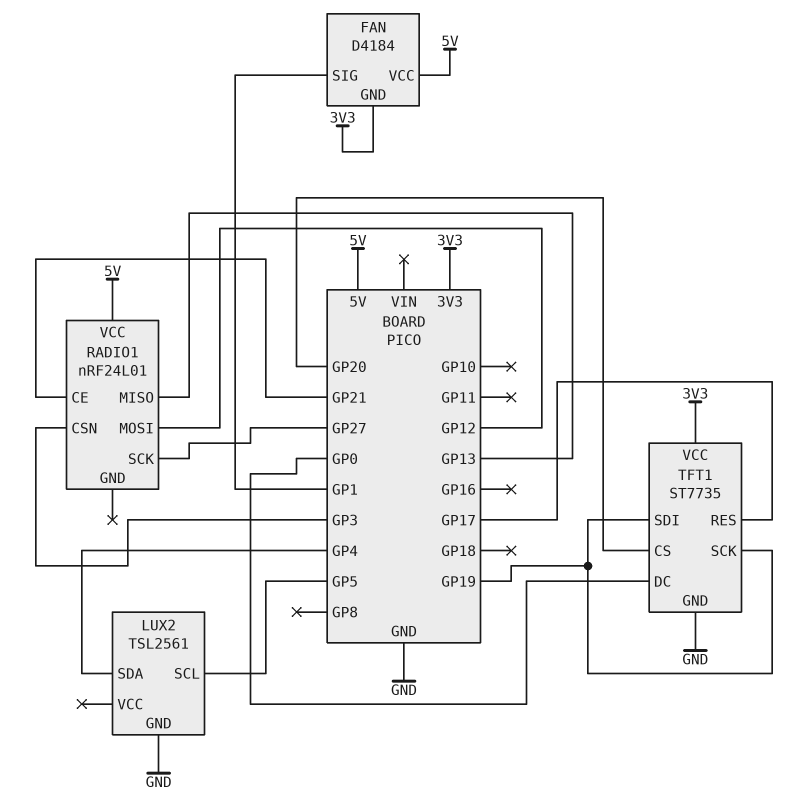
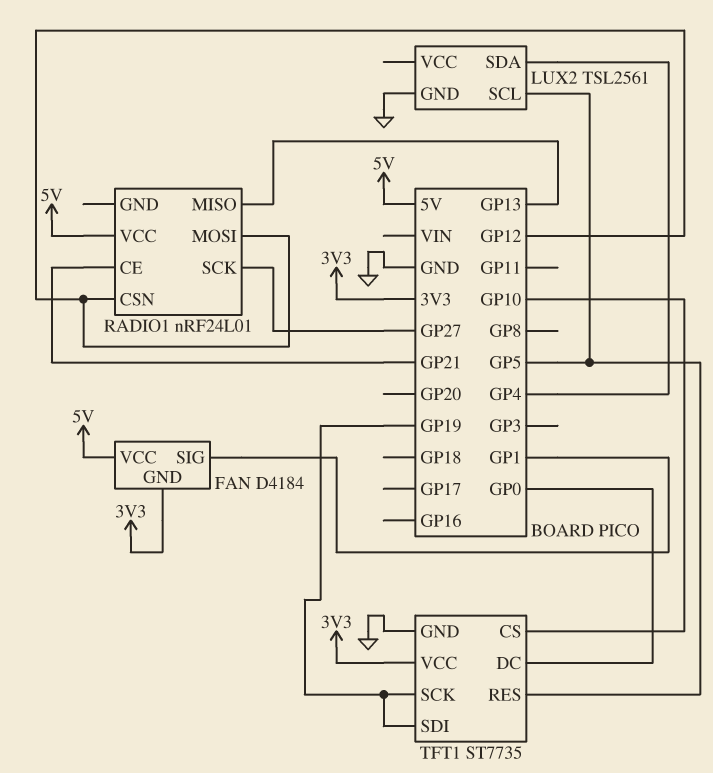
RADIO1 pin CSN: GP3 -> GP12
TFT1 pin CS: GP20 -> GP10
TFT1 pin RES: GP17 -> GP5

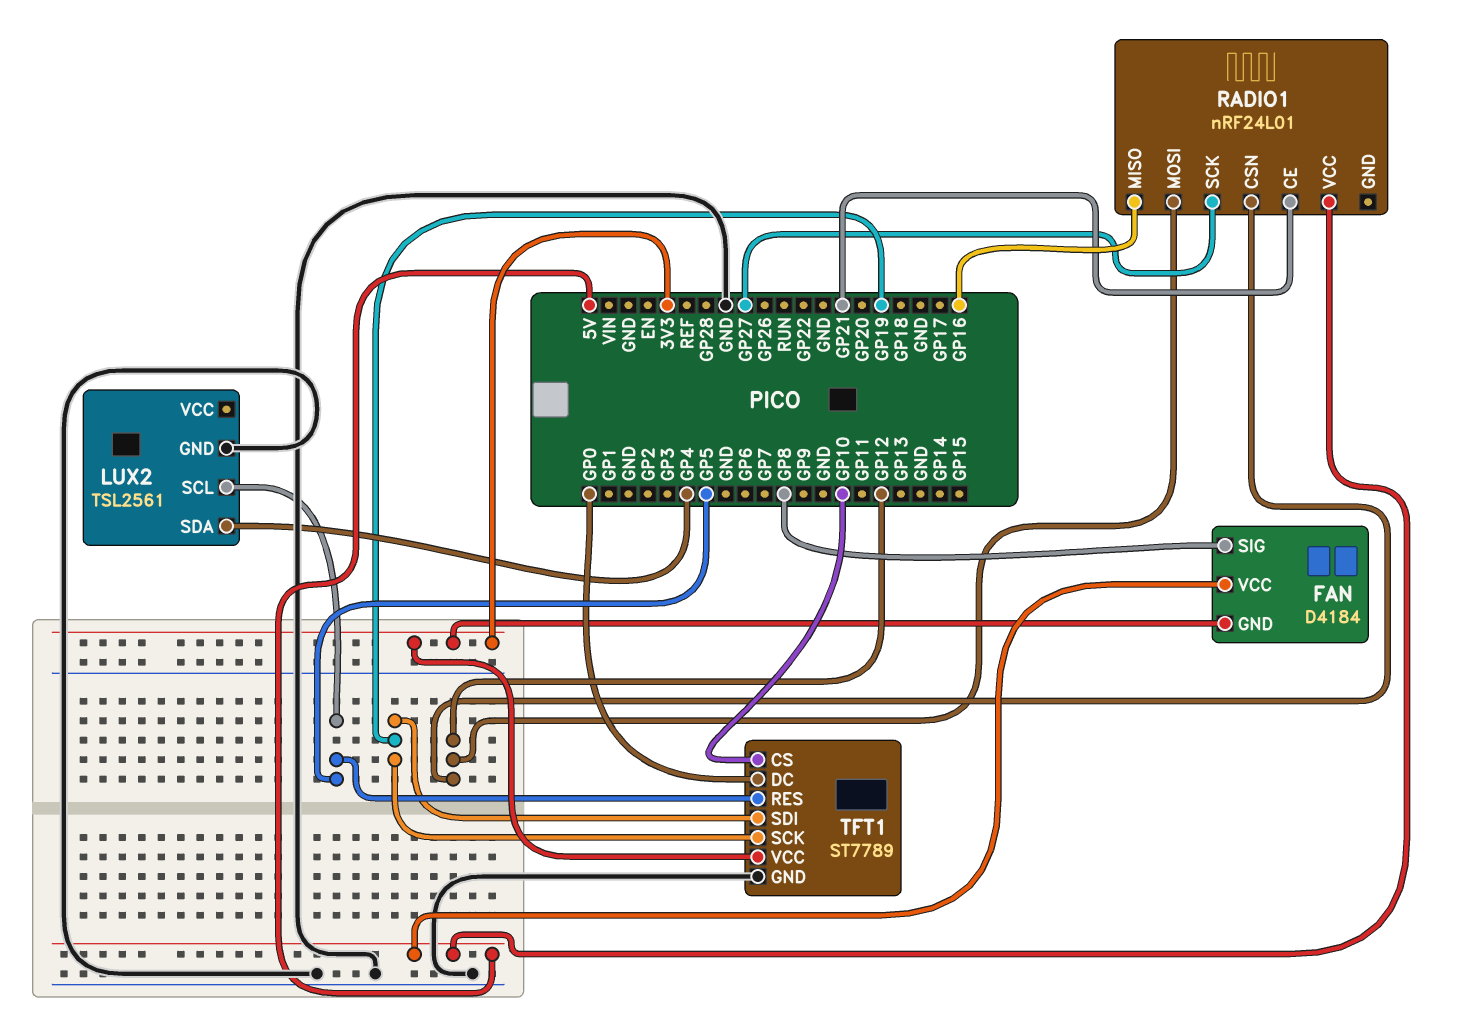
FAN pin SIG: GP1 -> GP8
RADIO1 pin MISO: GP13 -> GP16
TFT1: ST7735 -> ST7789

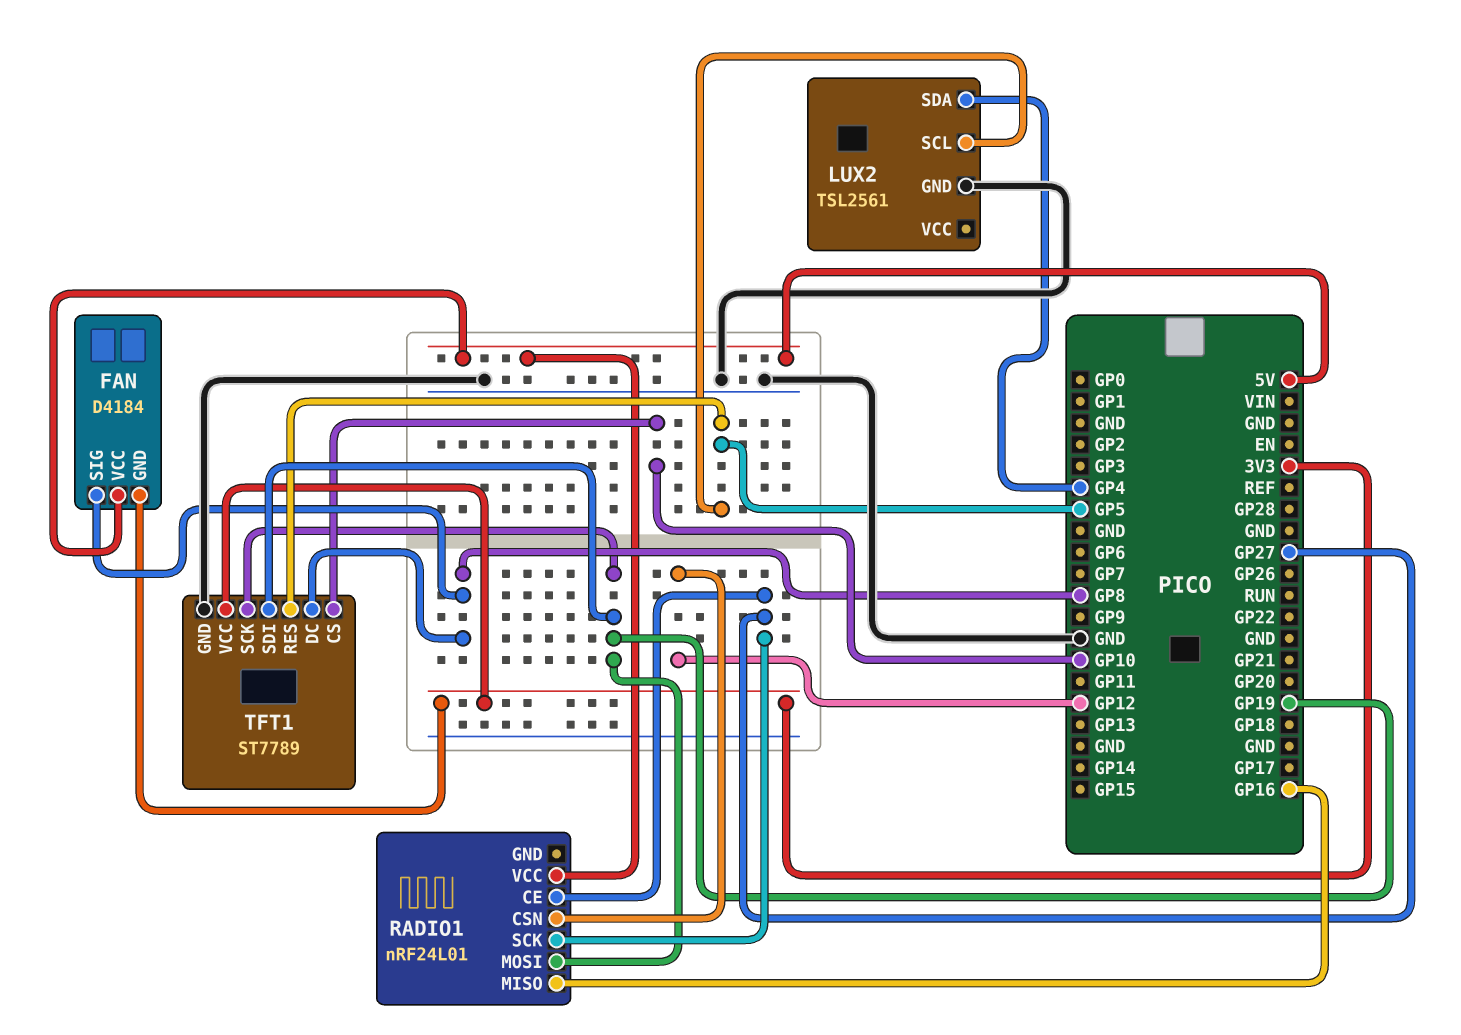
RADIO1 pin CE: GP21 -> GP27
RADIO1 pin MOSI: GP12 -> GP19
TFT1 pin DC: GP0 -> GP8

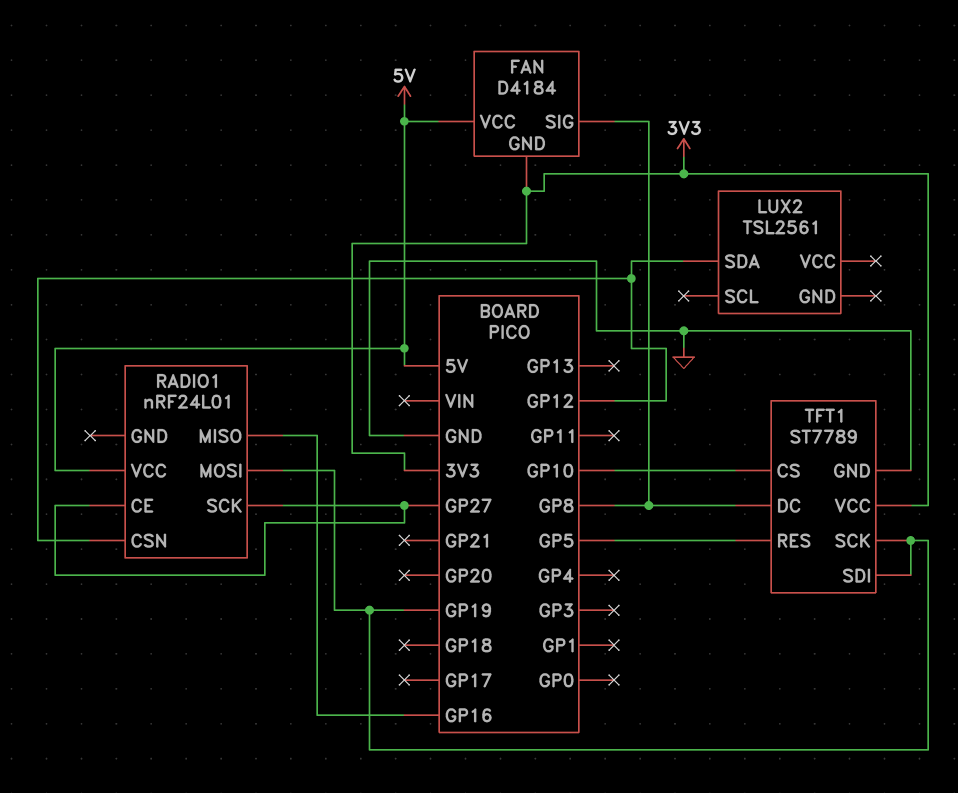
LUX2 pin GND: GND -> none
LUX2 pin SCL: GP5 -> none
LUX2 pin SDA: GP4 -> GP12

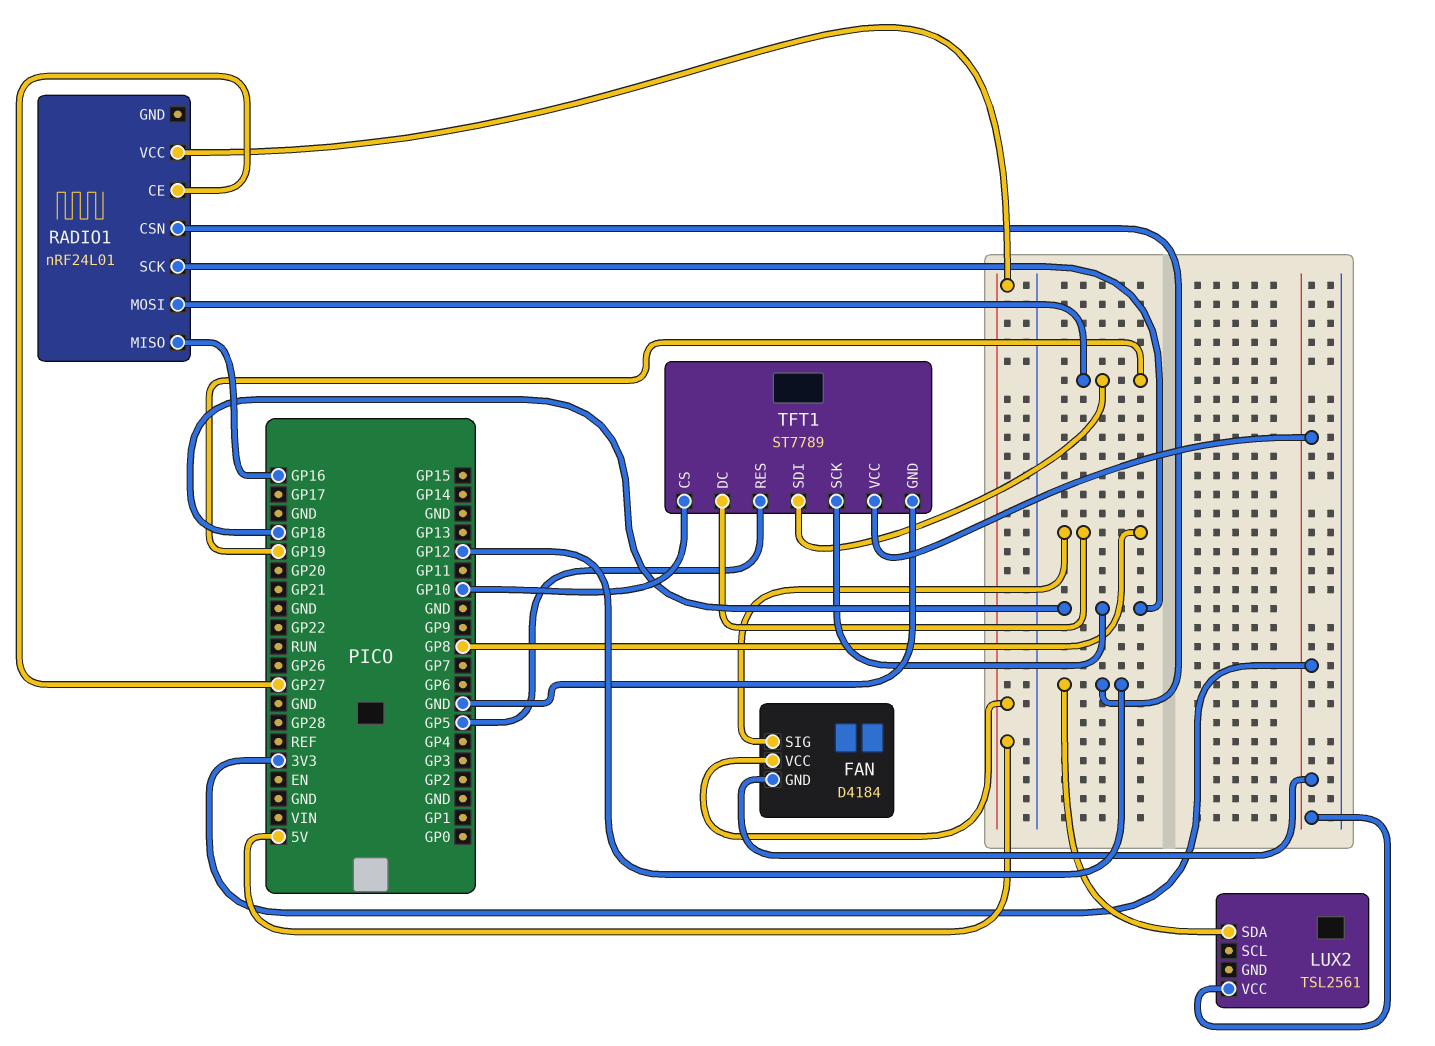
LUX2 pin VCC: none -> 3V3
RADIO1 pin SCK: GP27 -> GP18
TFT1 pin SCK: GP19 -> GP18

